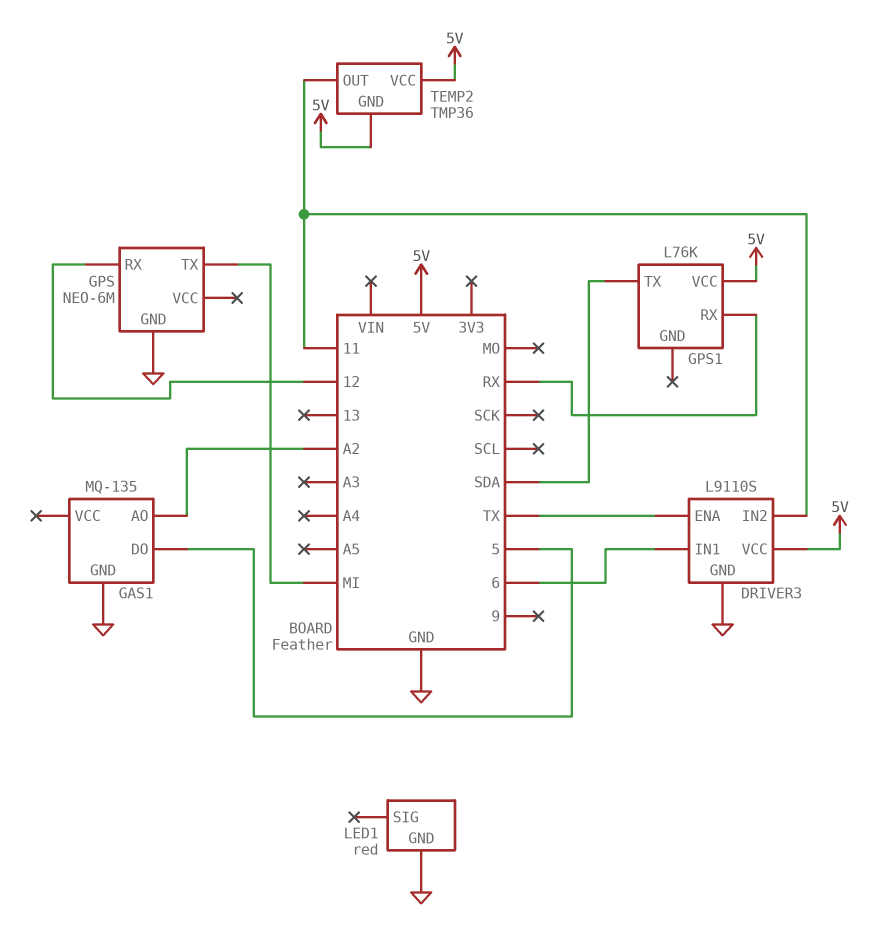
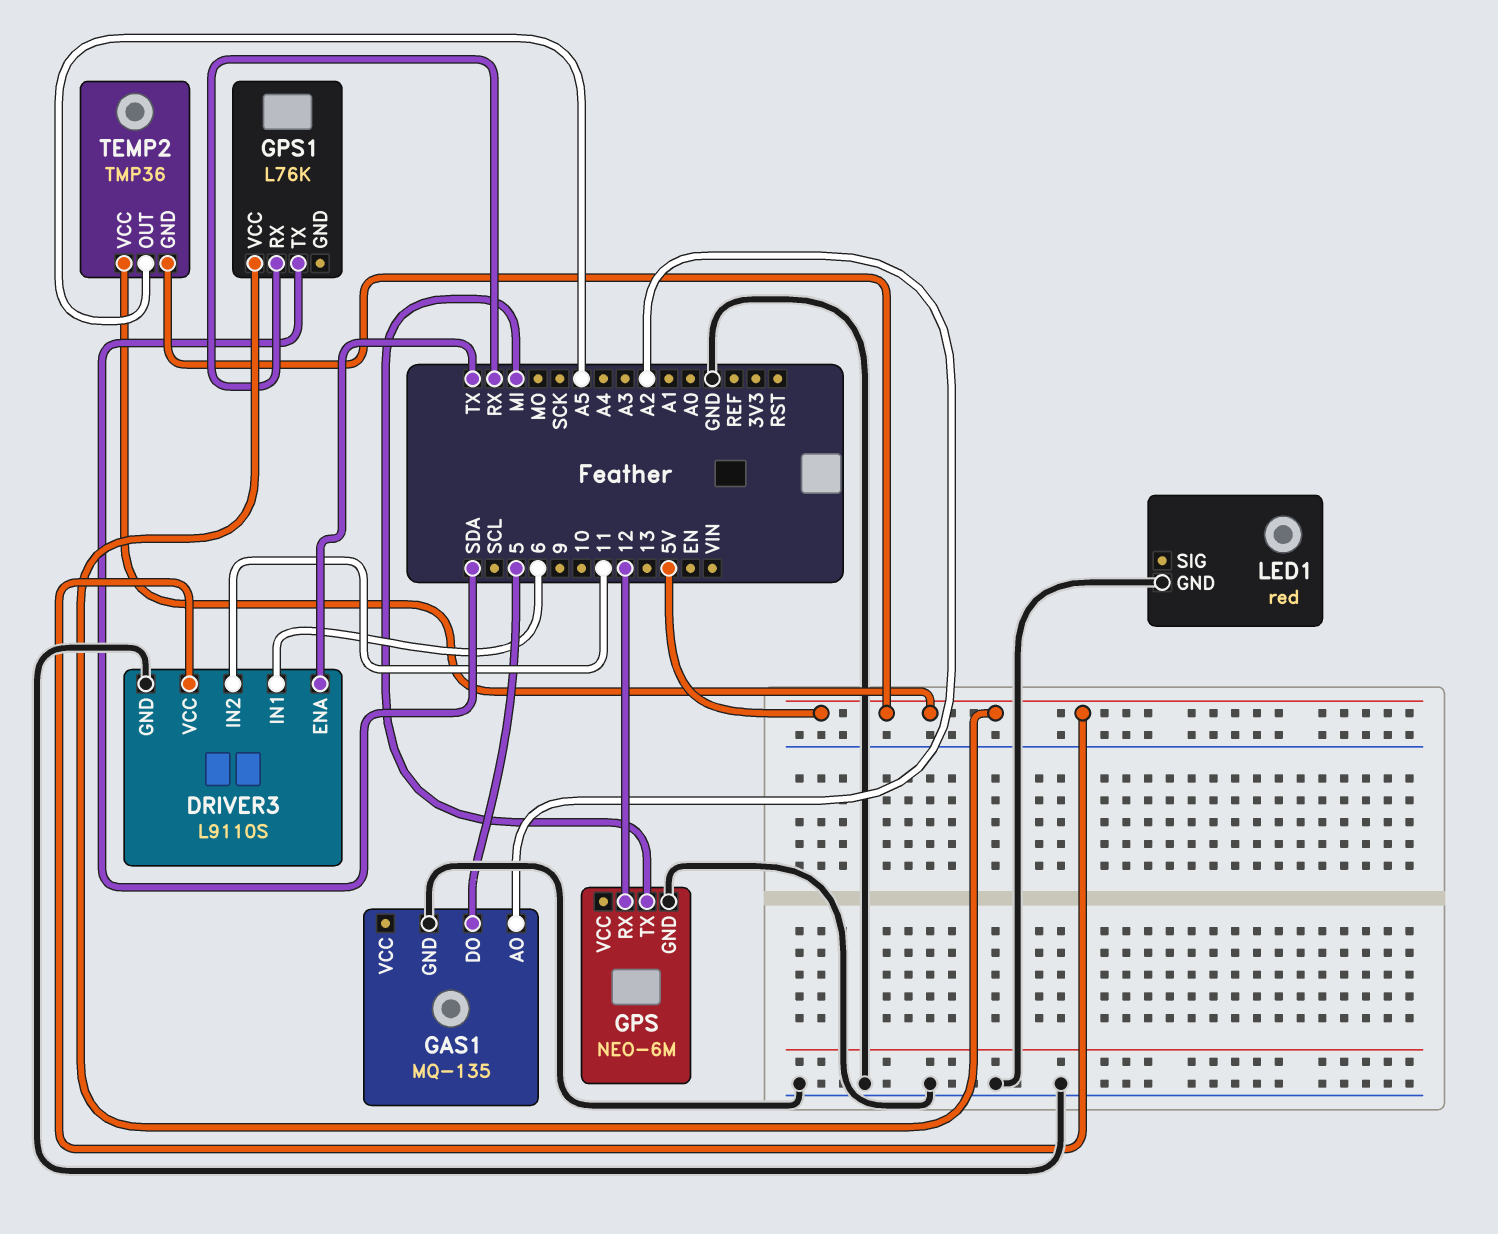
TEMP2 pin OUT: 11 -> A5

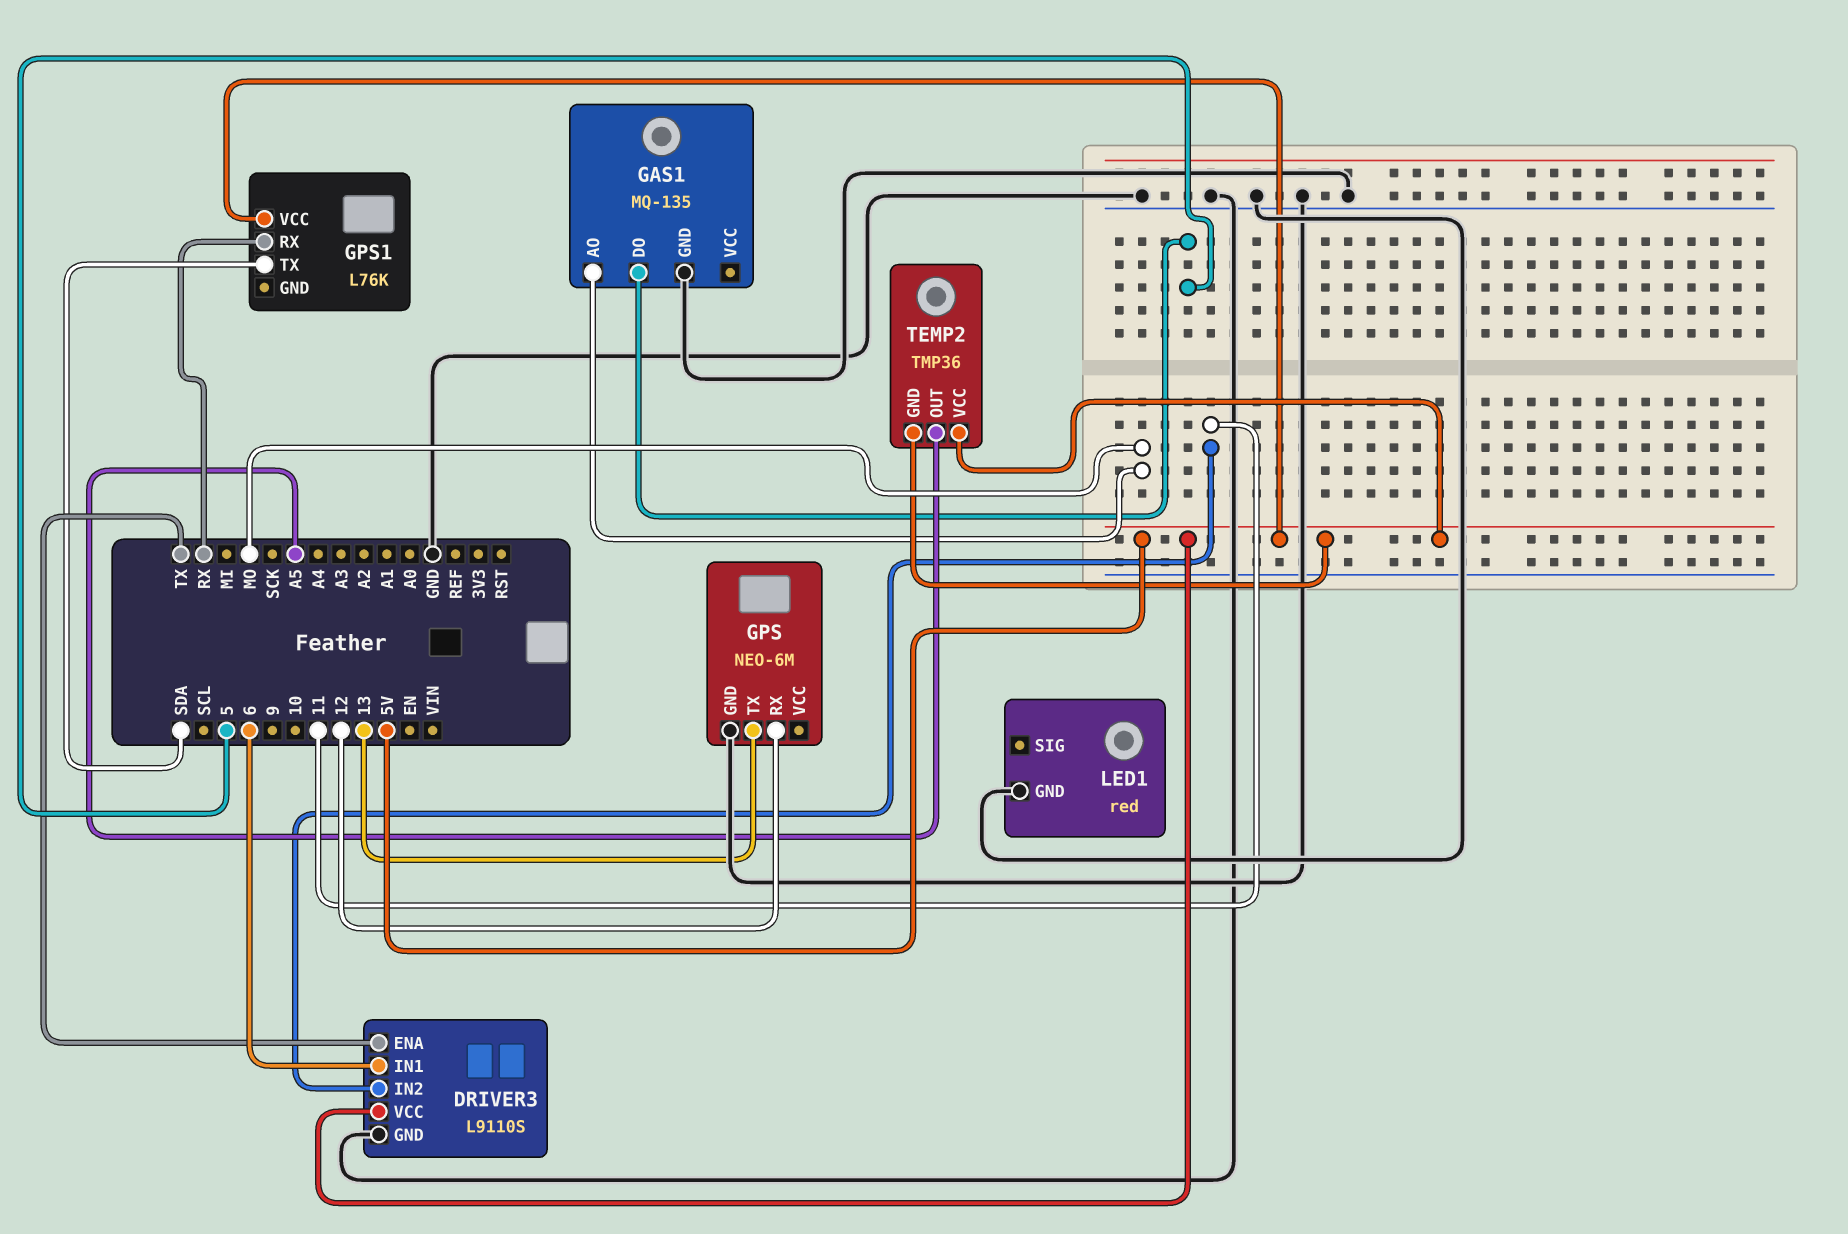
GAS1 pin AO: A2 -> MO
GPS pin TX: MI -> 13

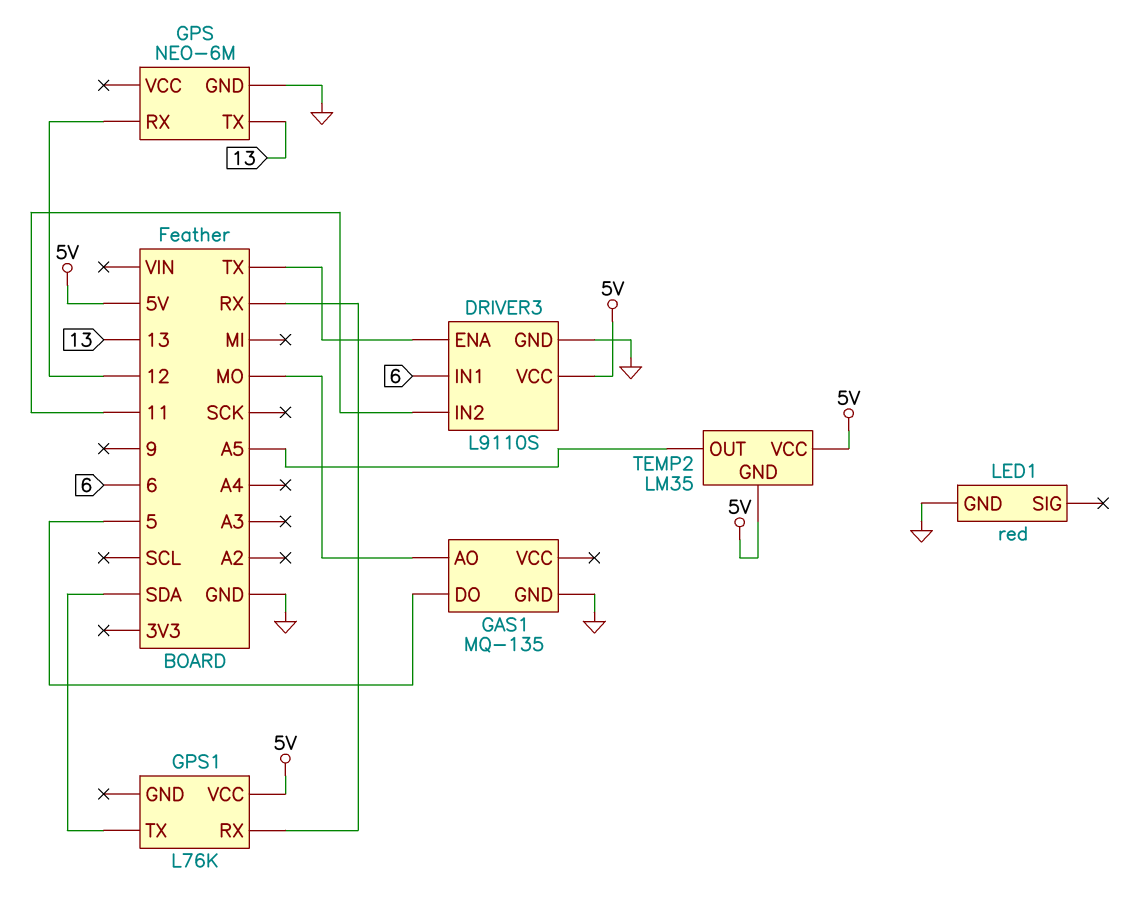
TEMP2: TMP36 -> LM35

